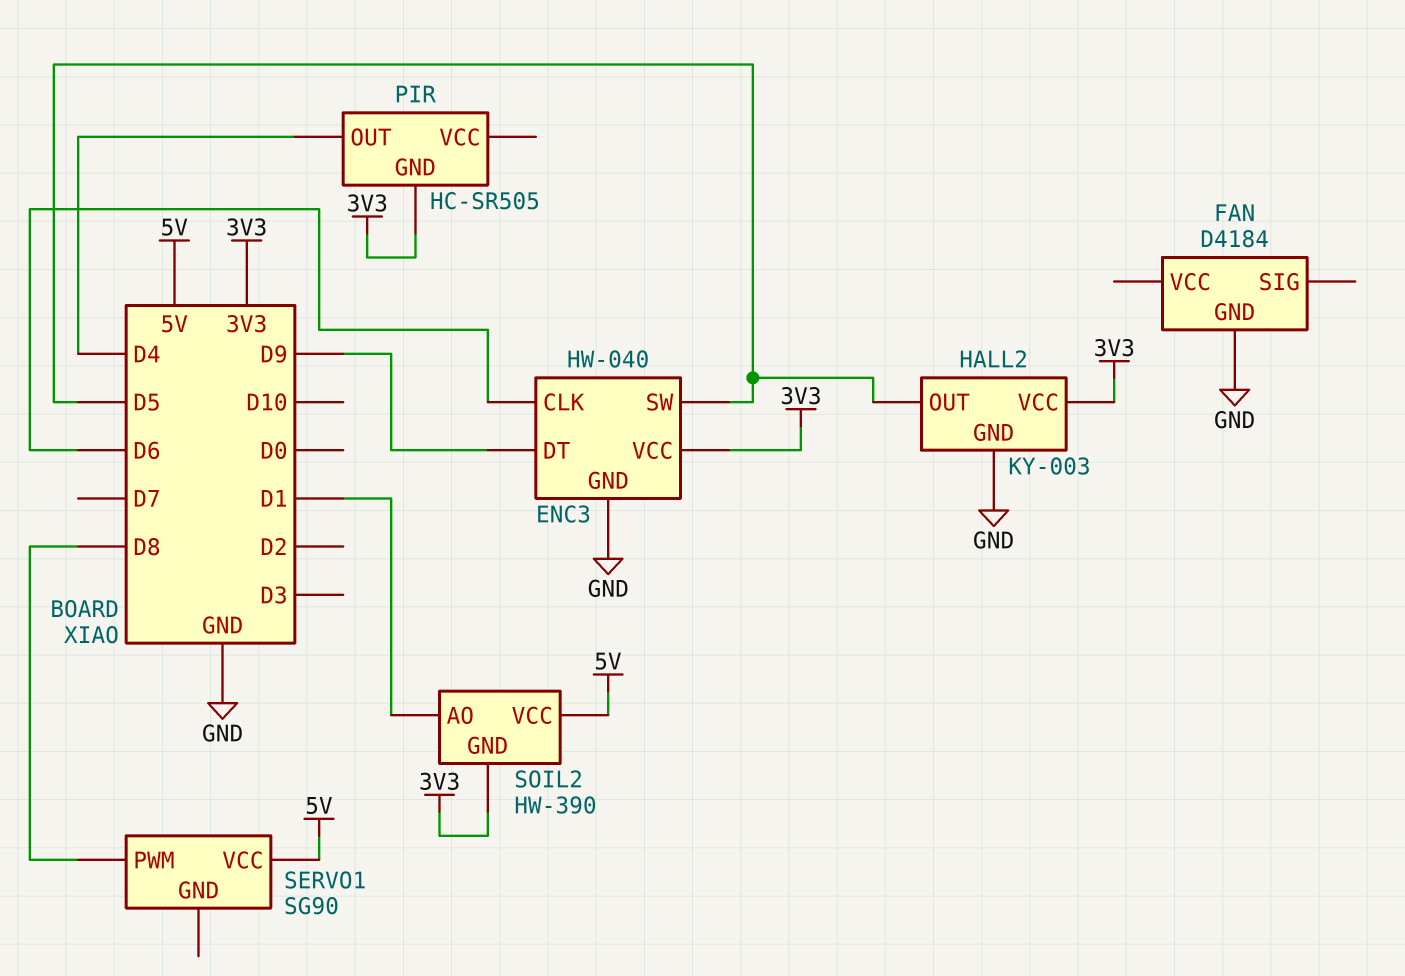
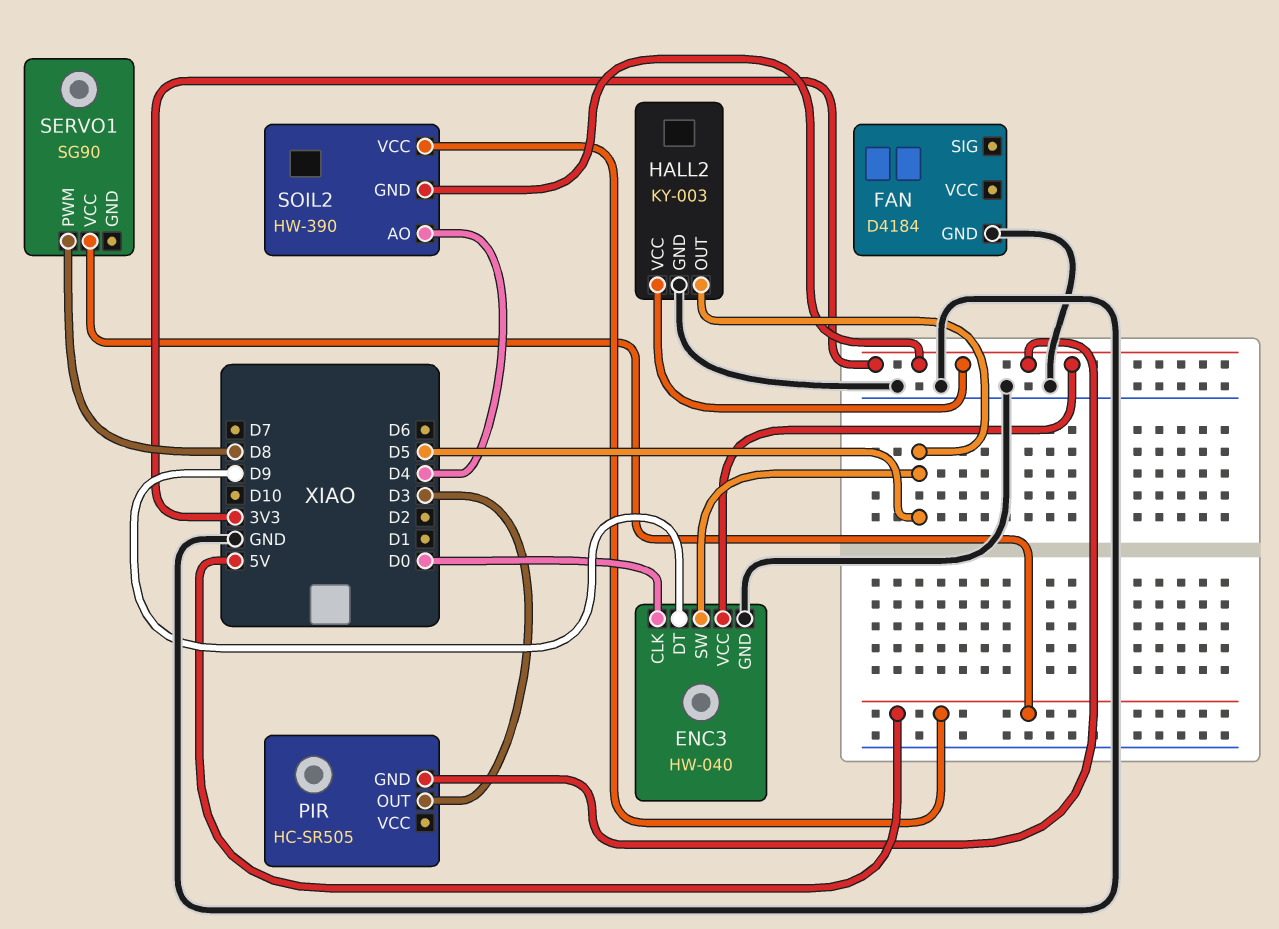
ENC3 pin CLK: D6 -> D0
PIR pin OUT: D4 -> D3
SOIL2 pin AO: D1 -> D4

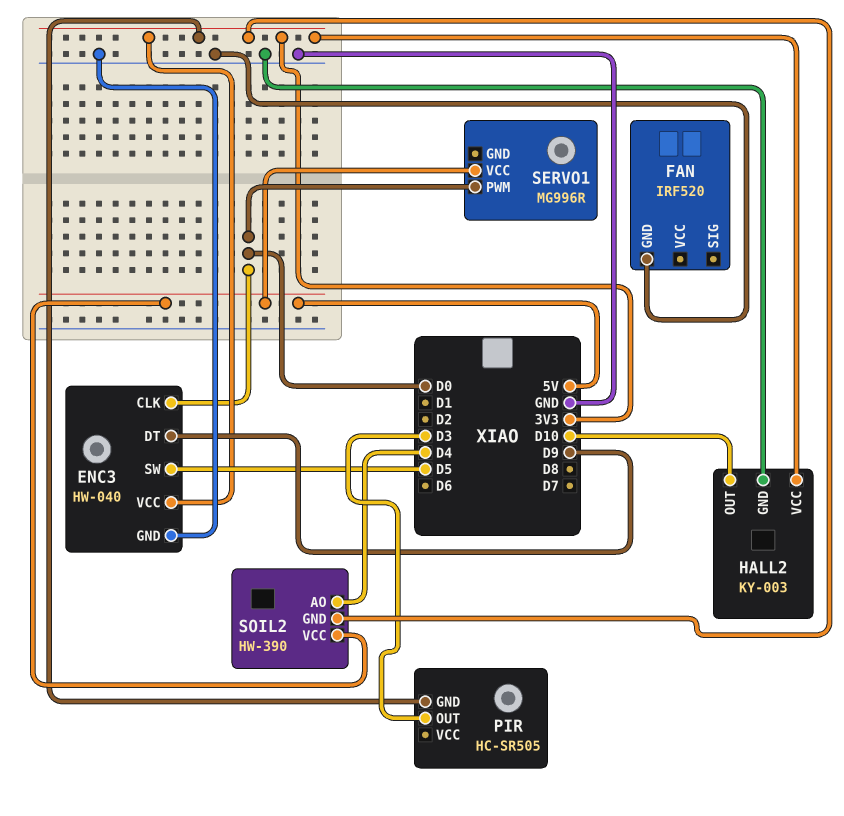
FAN: D4184 -> IRF520
HALL2 pin OUT: D5 -> D10
SERVO1: SG90 -> MG996R
SERVO1 pin PWM: D8 -> D0

